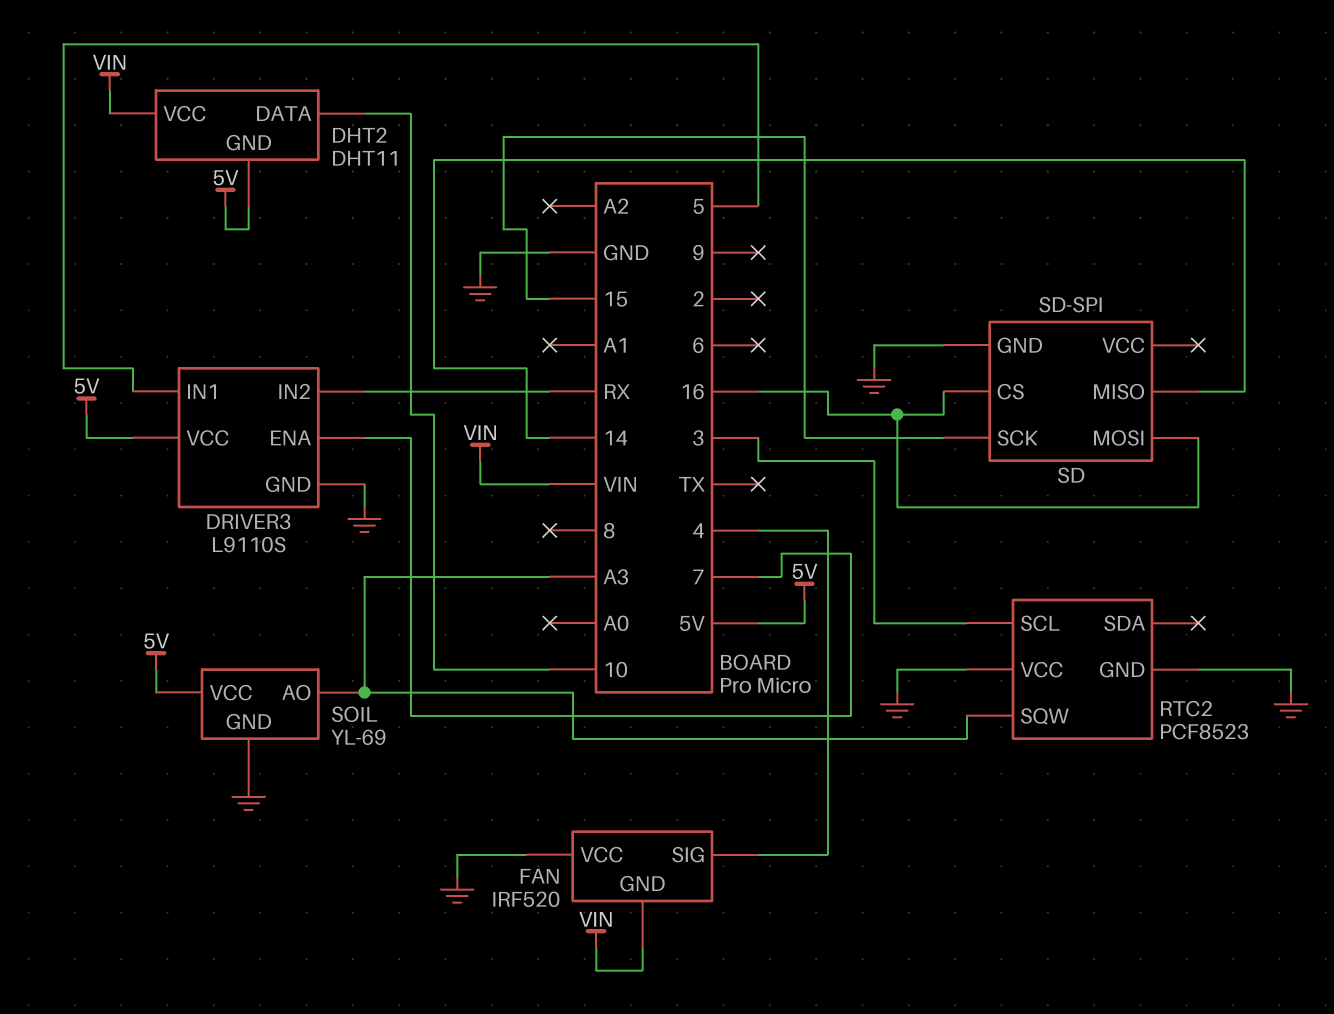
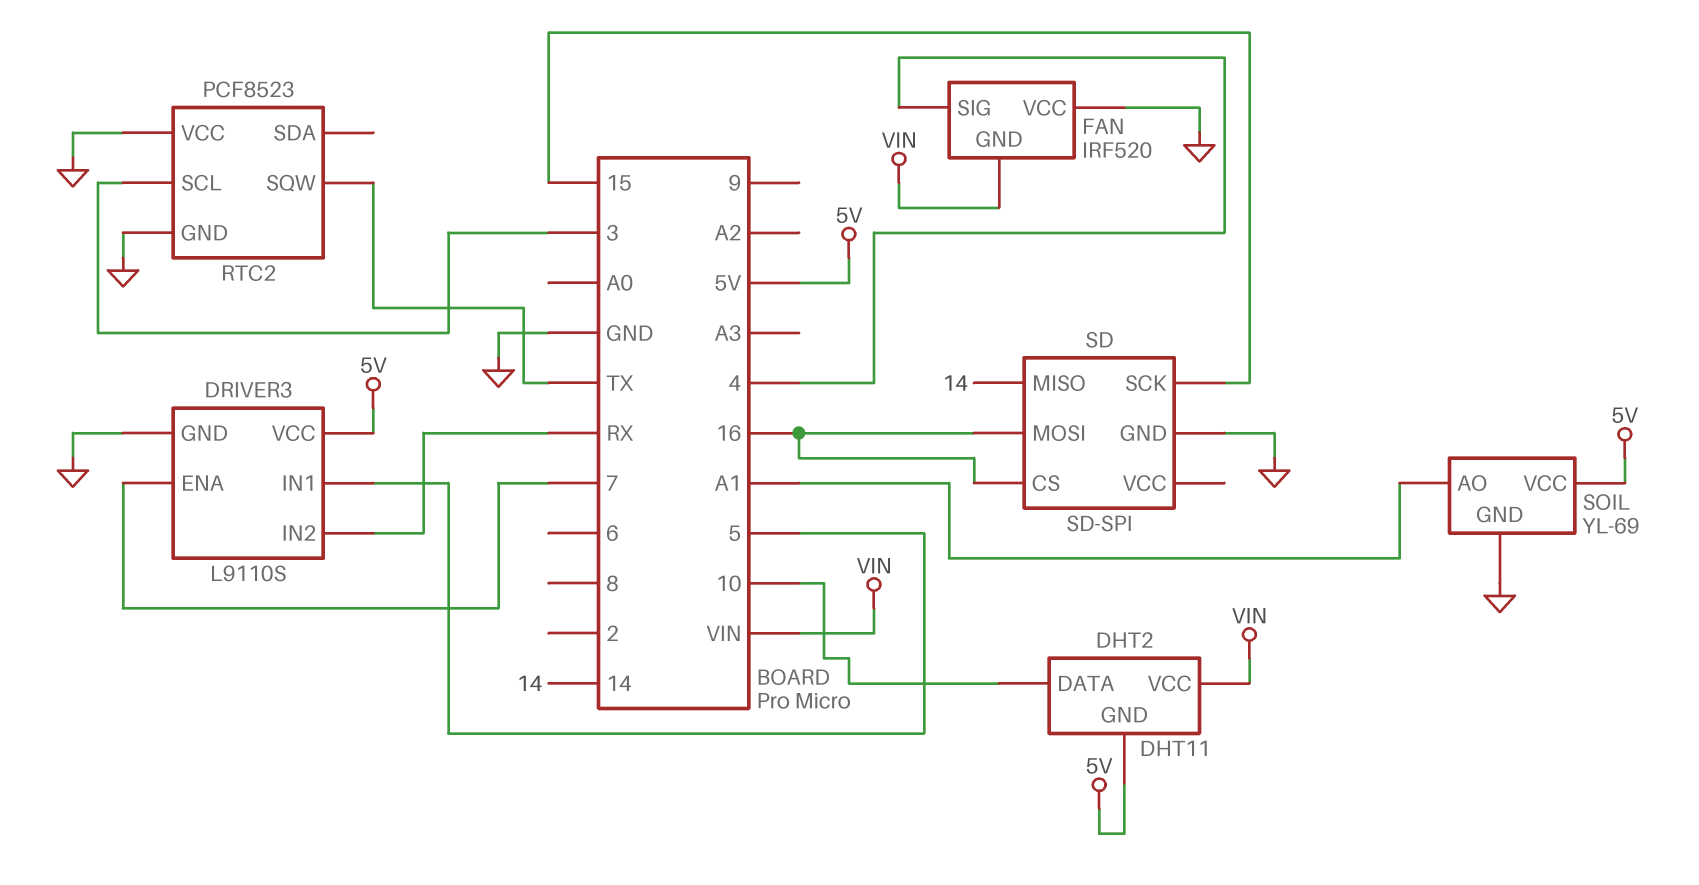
RTC2 pin SQW: A3 -> TX
SOIL pin AO: A3 -> A1

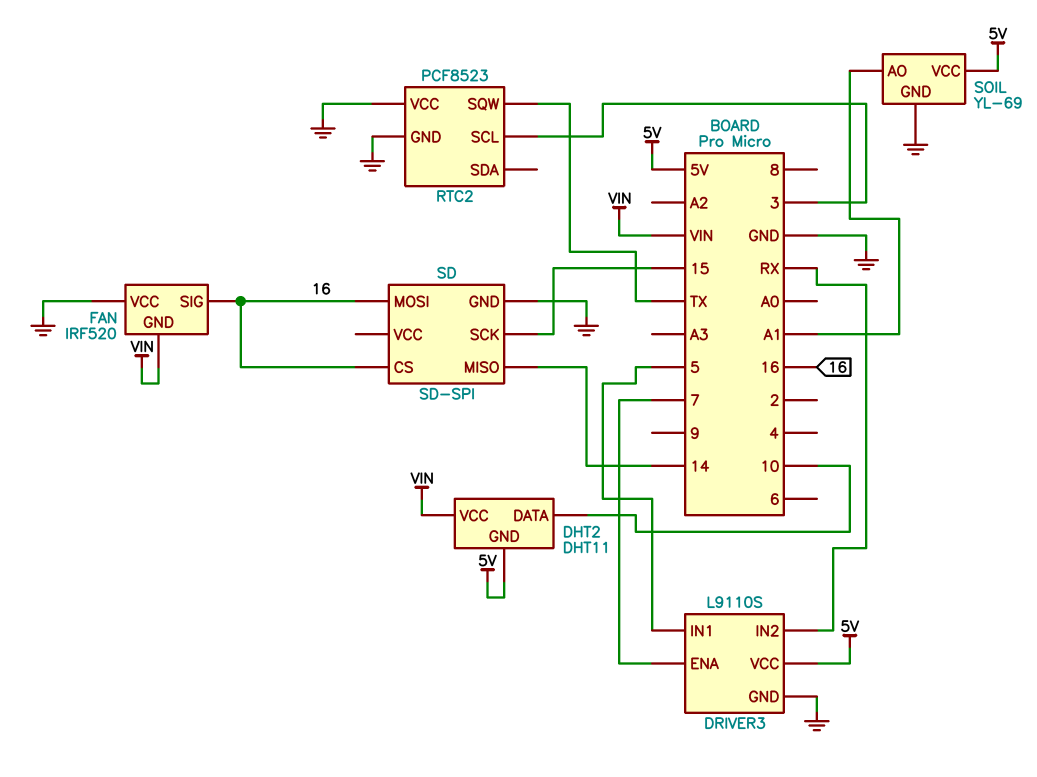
FAN pin SIG: 4 -> 16

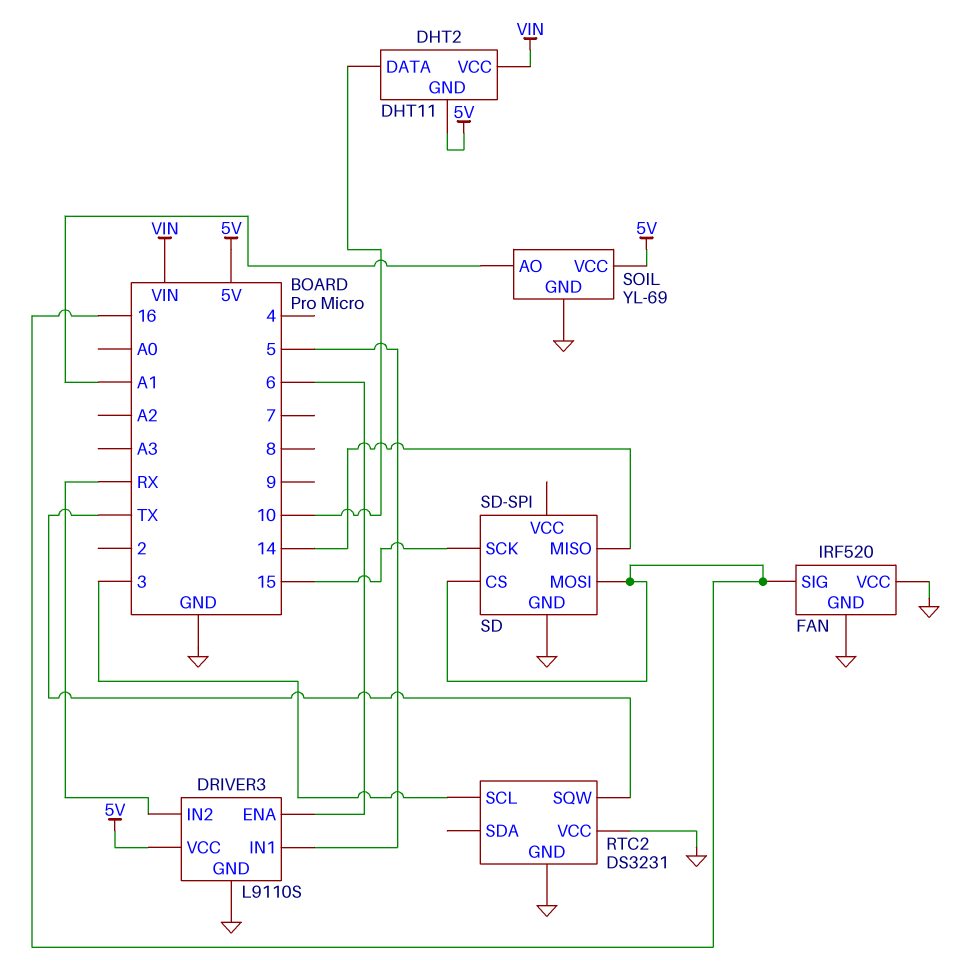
DRIVER3 pin ENA: 7 -> 6
FAN pin GND: VIN -> GND
RTC2: PCF8523 -> DS3231

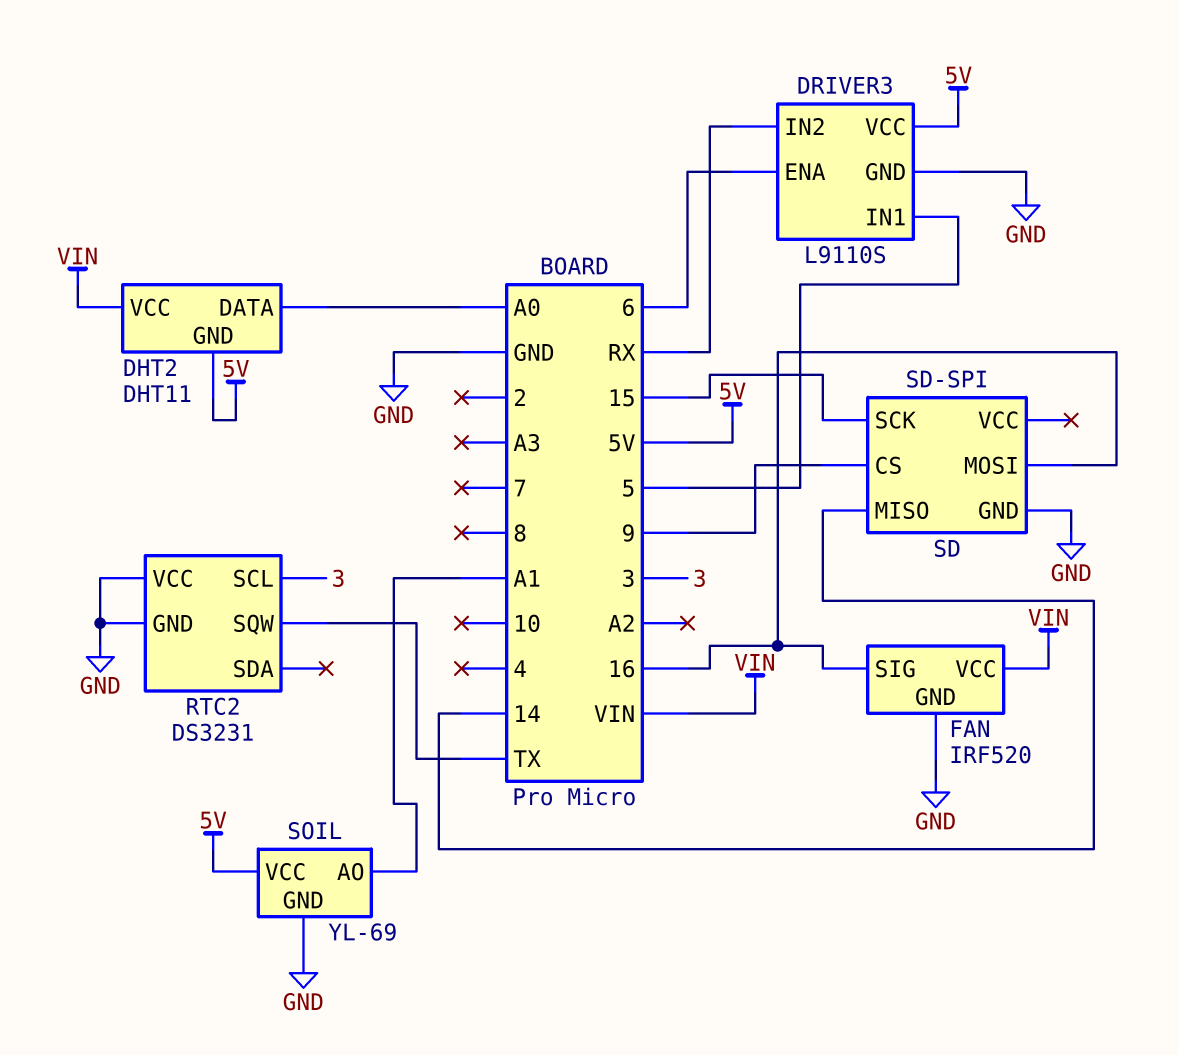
DHT2 pin DATA: 10 -> A0
FAN pin VCC: GND -> VIN
SD pin CS: 16 -> 9

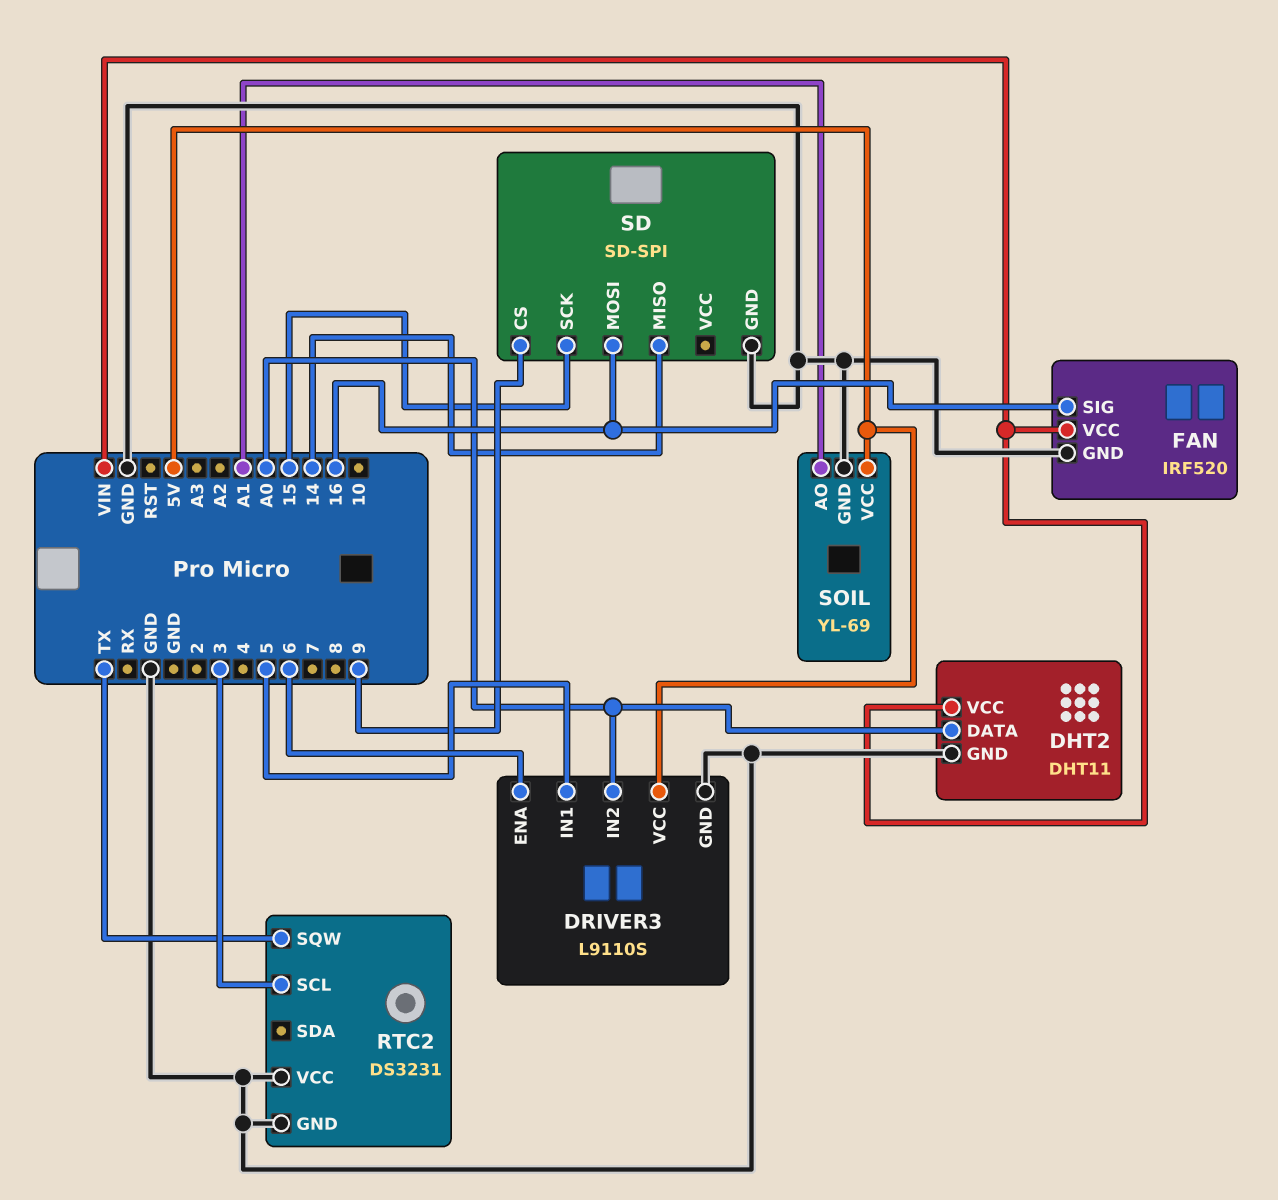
DHT2 pin GND: 5V -> GND
DRIVER3 pin IN2: RX -> A0

